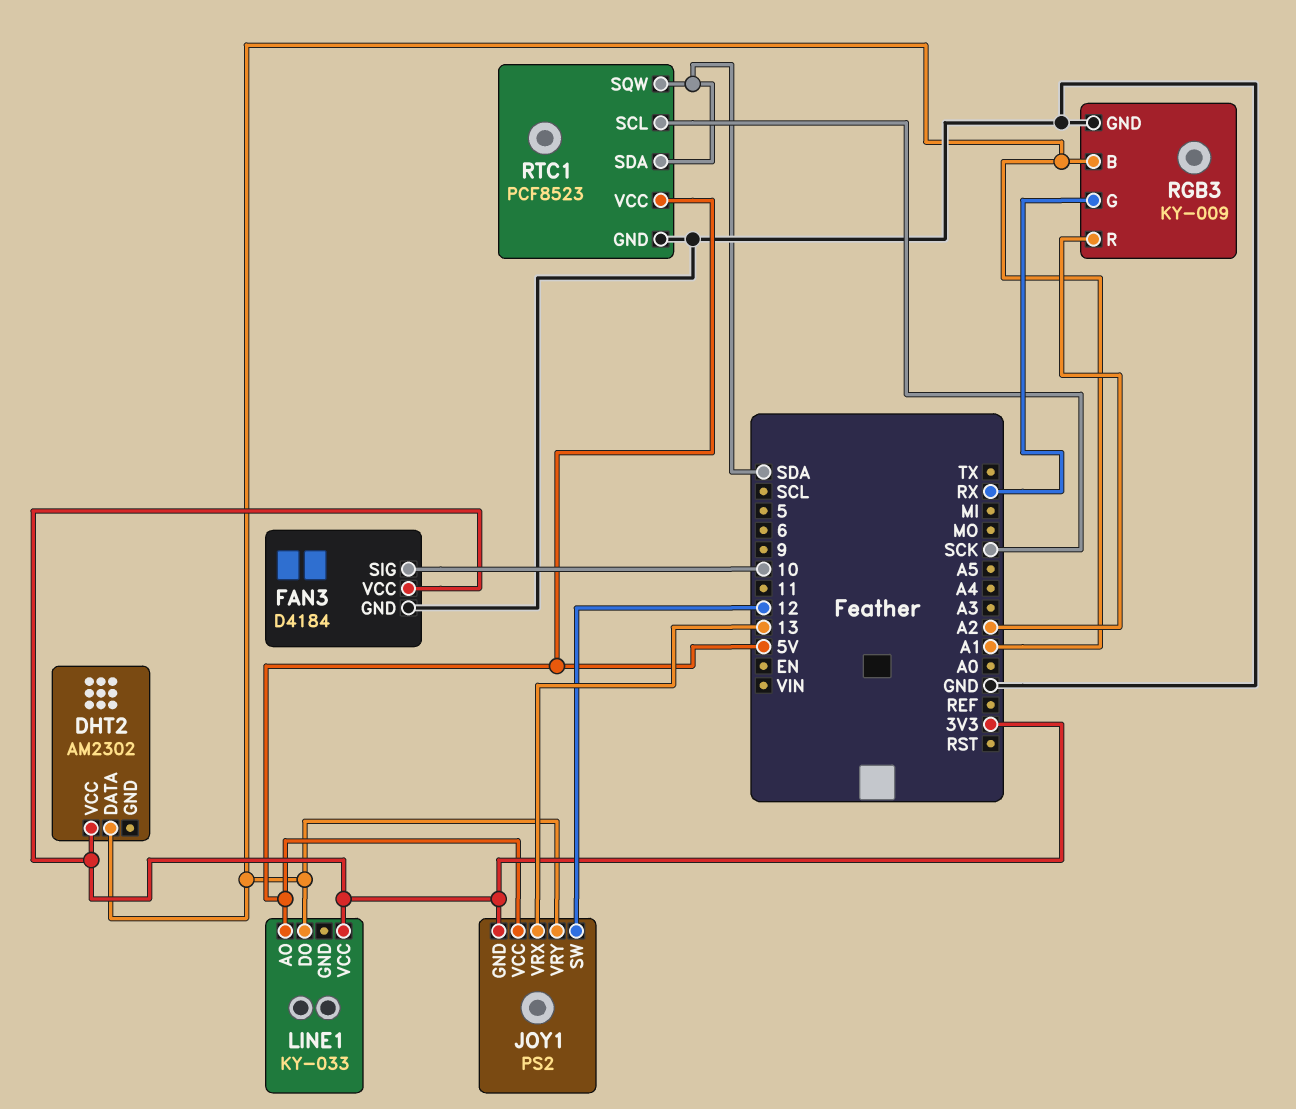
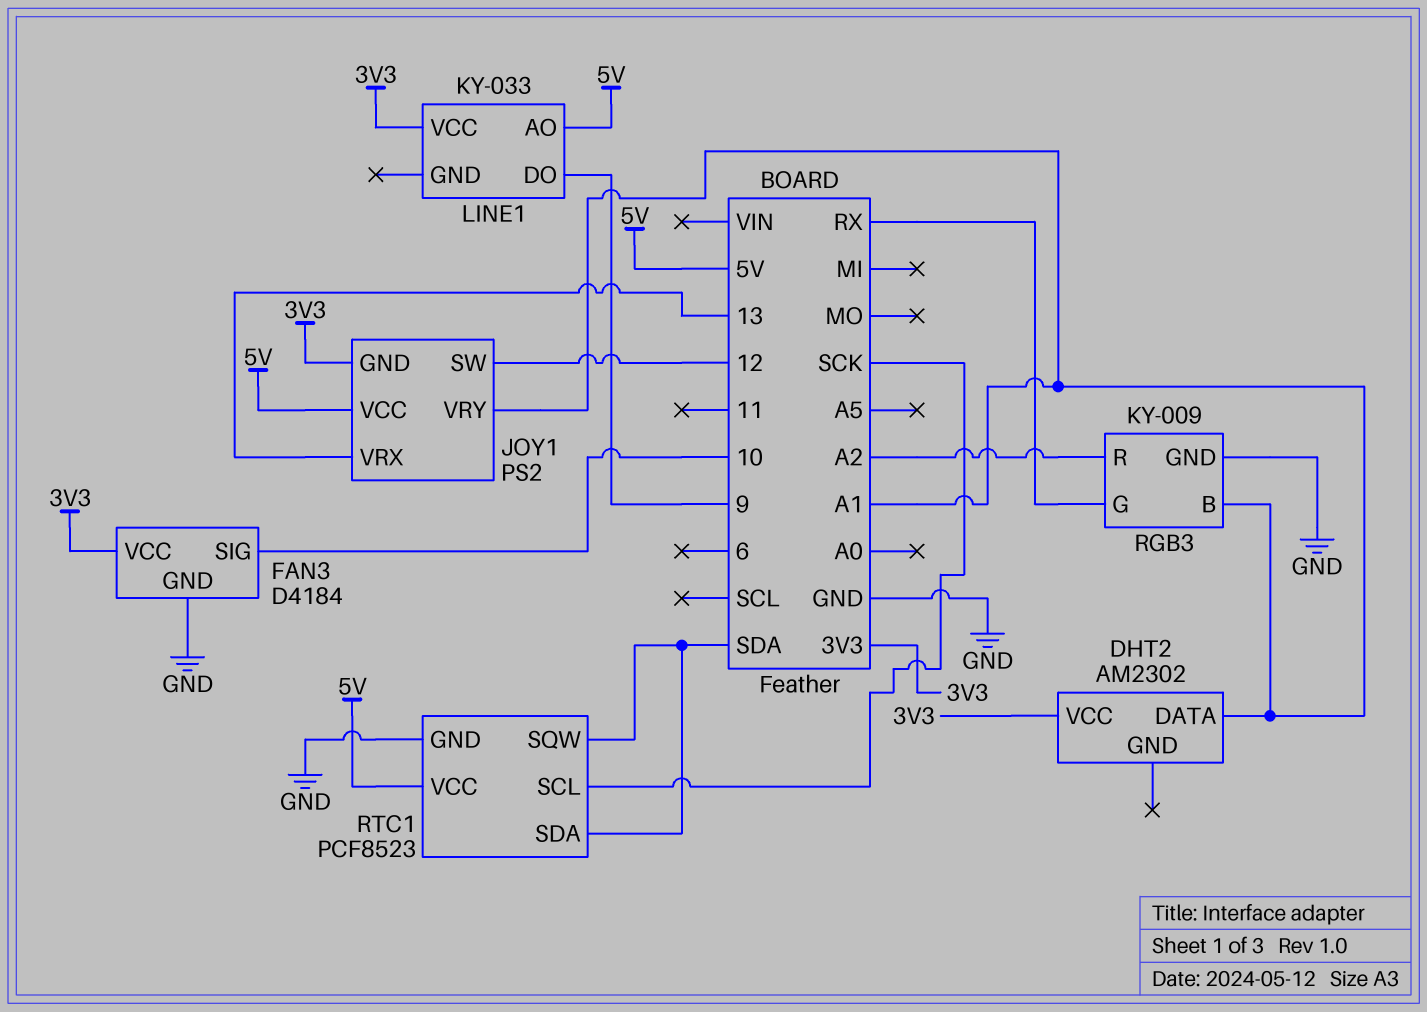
LINE1 pin DO: A1 -> 9

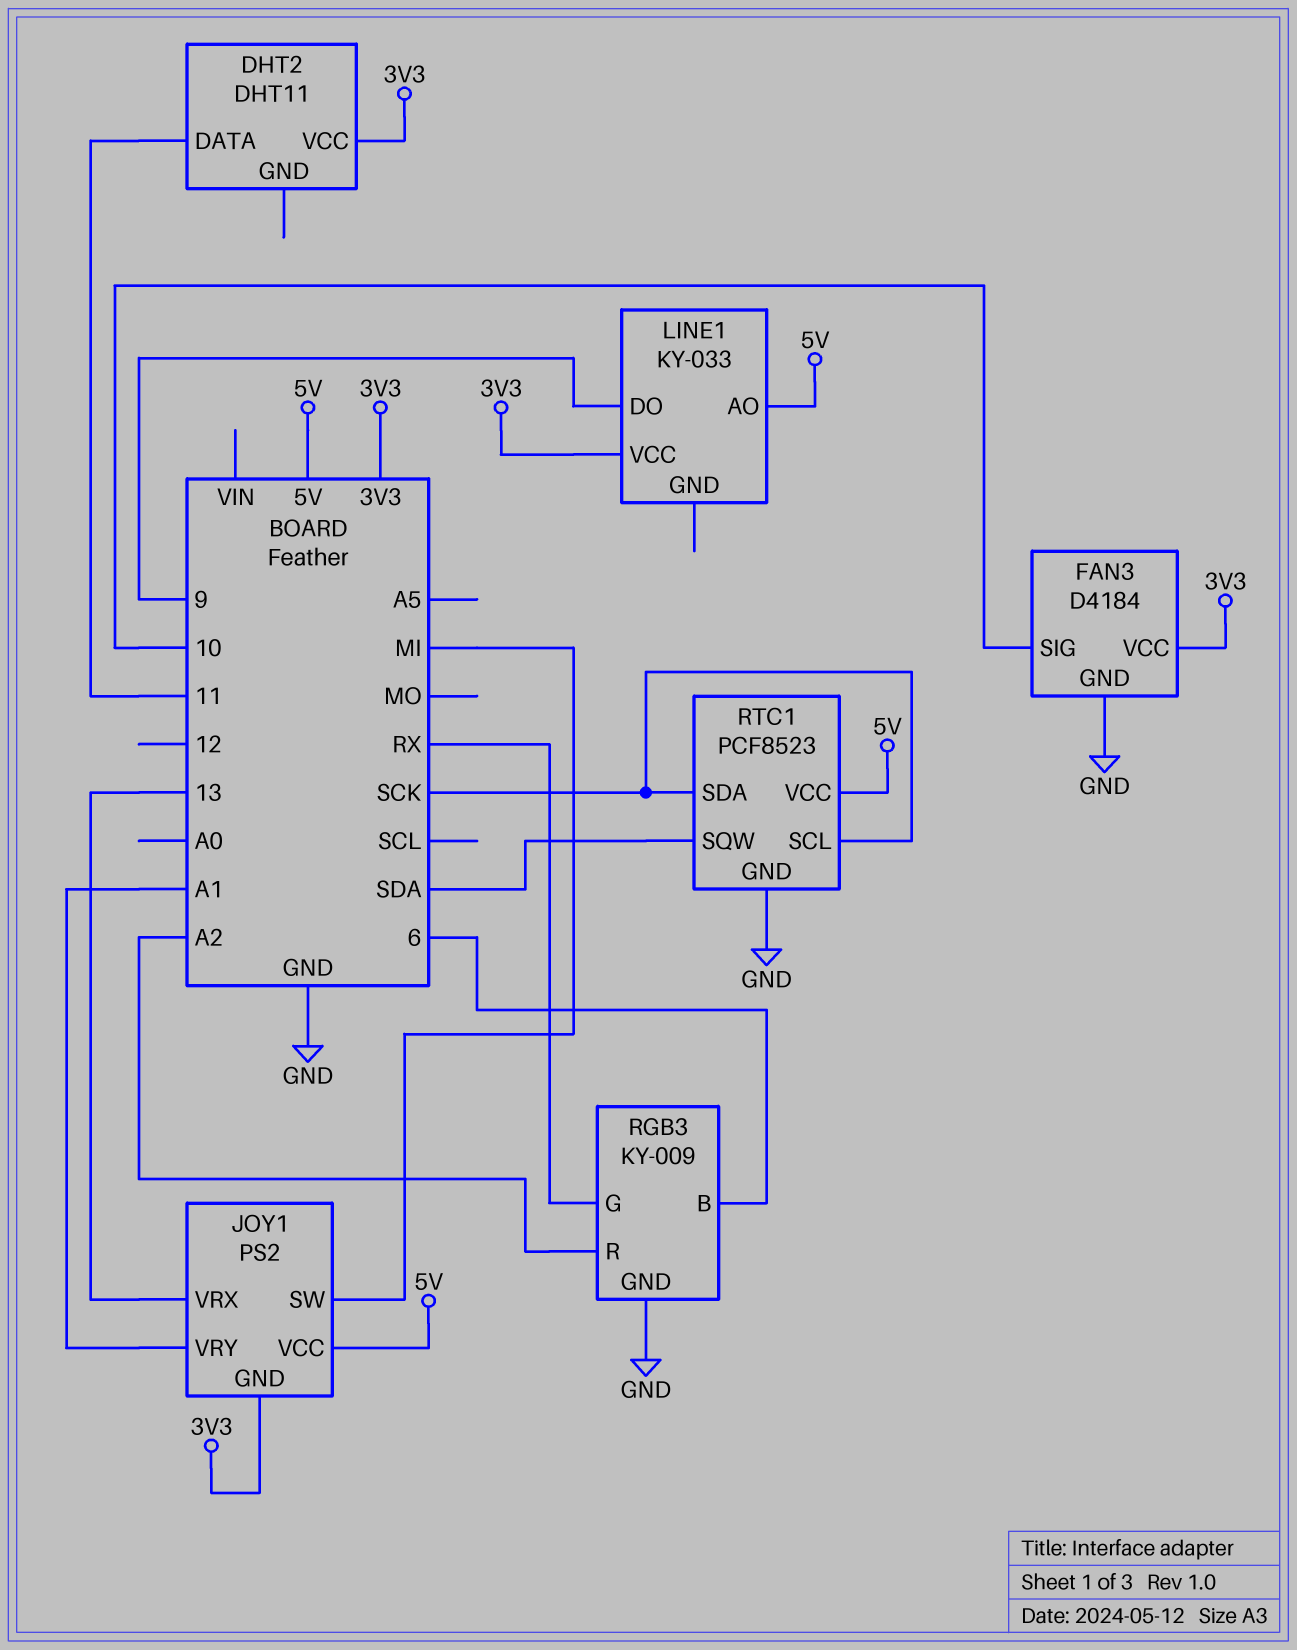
DHT2: AM2302 -> DHT11
DHT2 pin DATA: A1 -> 11
JOY1 pin SW: 12 -> MI
RGB3 pin B: A1 -> 6
RTC1 pin SDA: SDA -> SCK

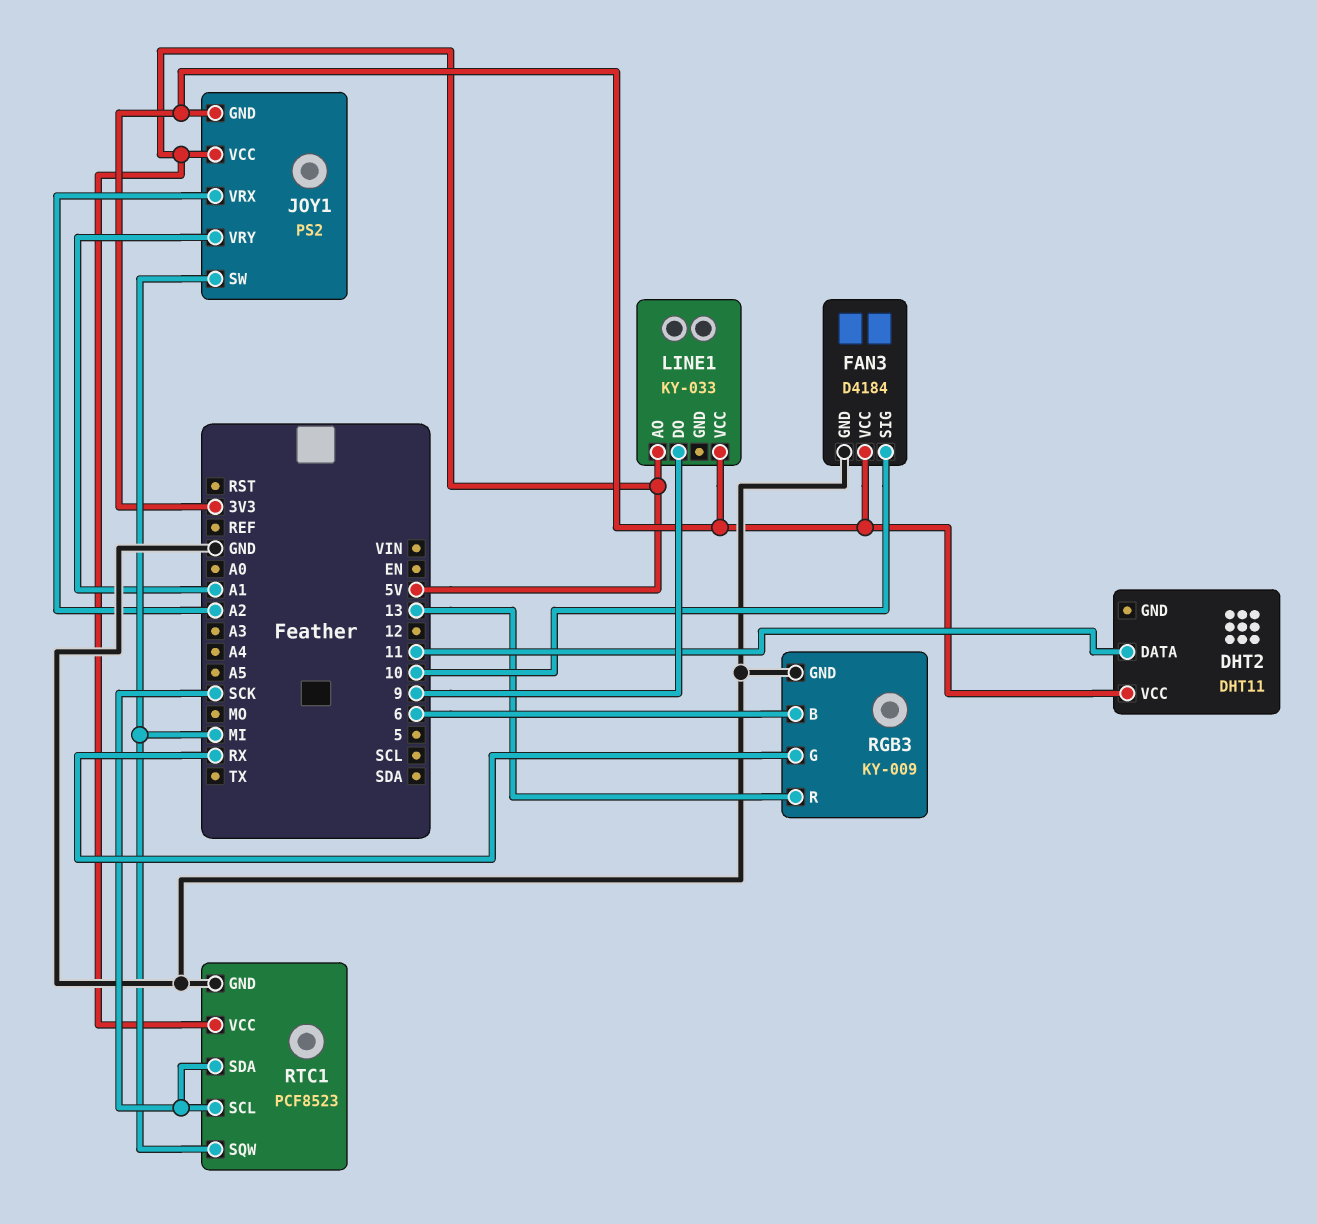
JOY1 pin VRX: 13 -> A2
RGB3 pin R: A2 -> 13
RTC1 pin SQW: SDA -> MI

